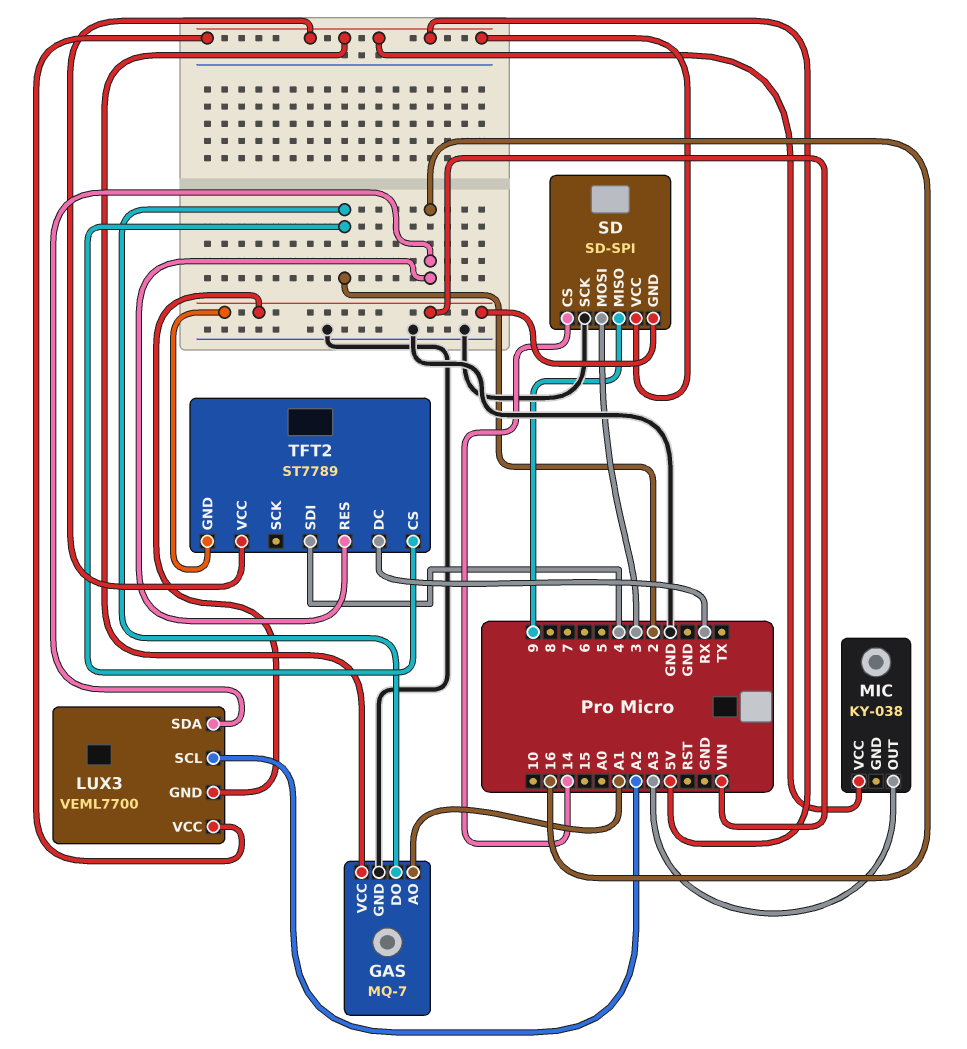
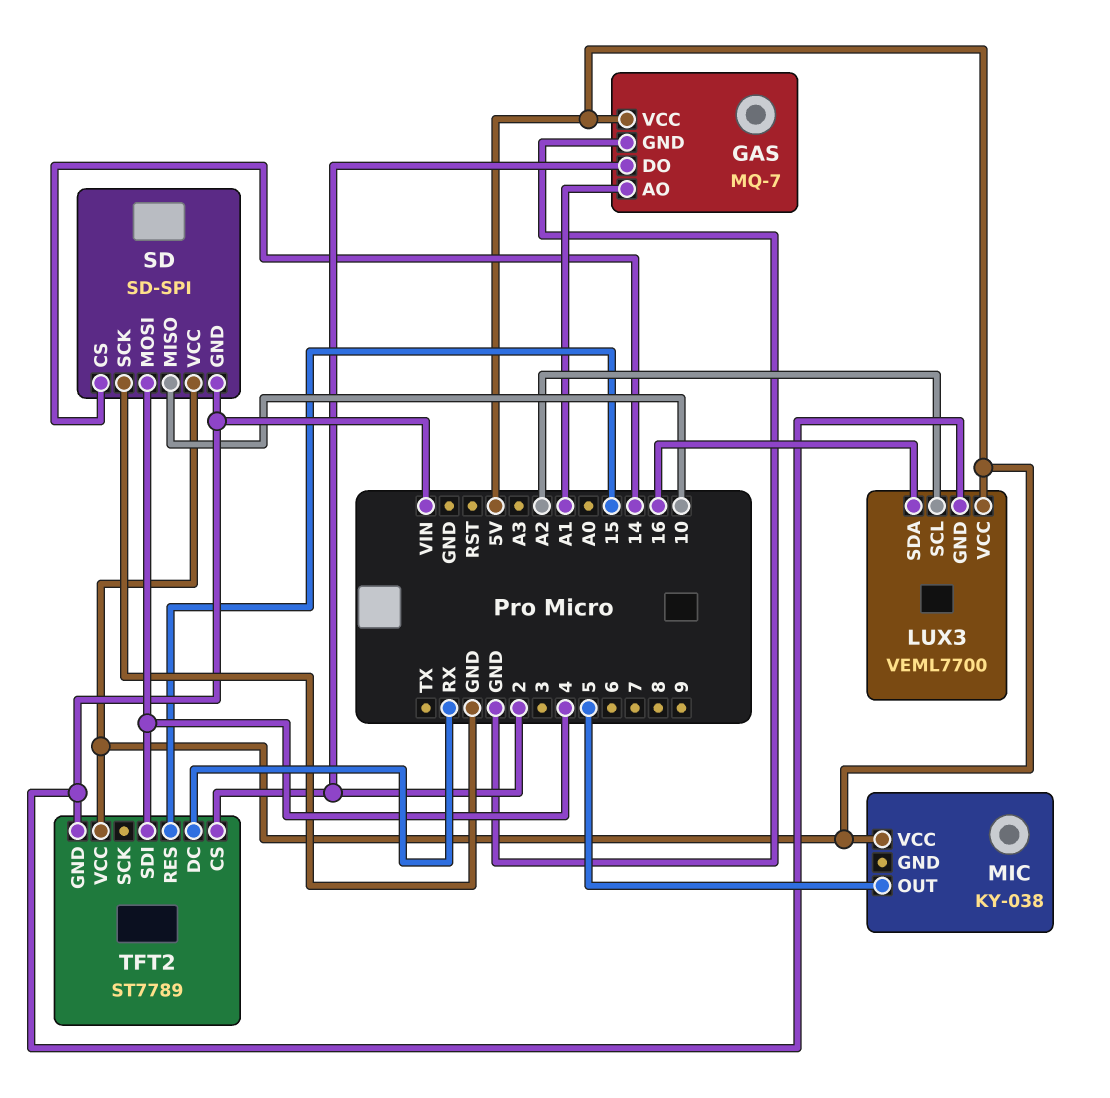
MIC pin OUT: A3 -> 5
SD pin MISO: 9 -> 10
SD pin MOSI: 3 -> 4
TFT2 pin RES: 16 -> 15

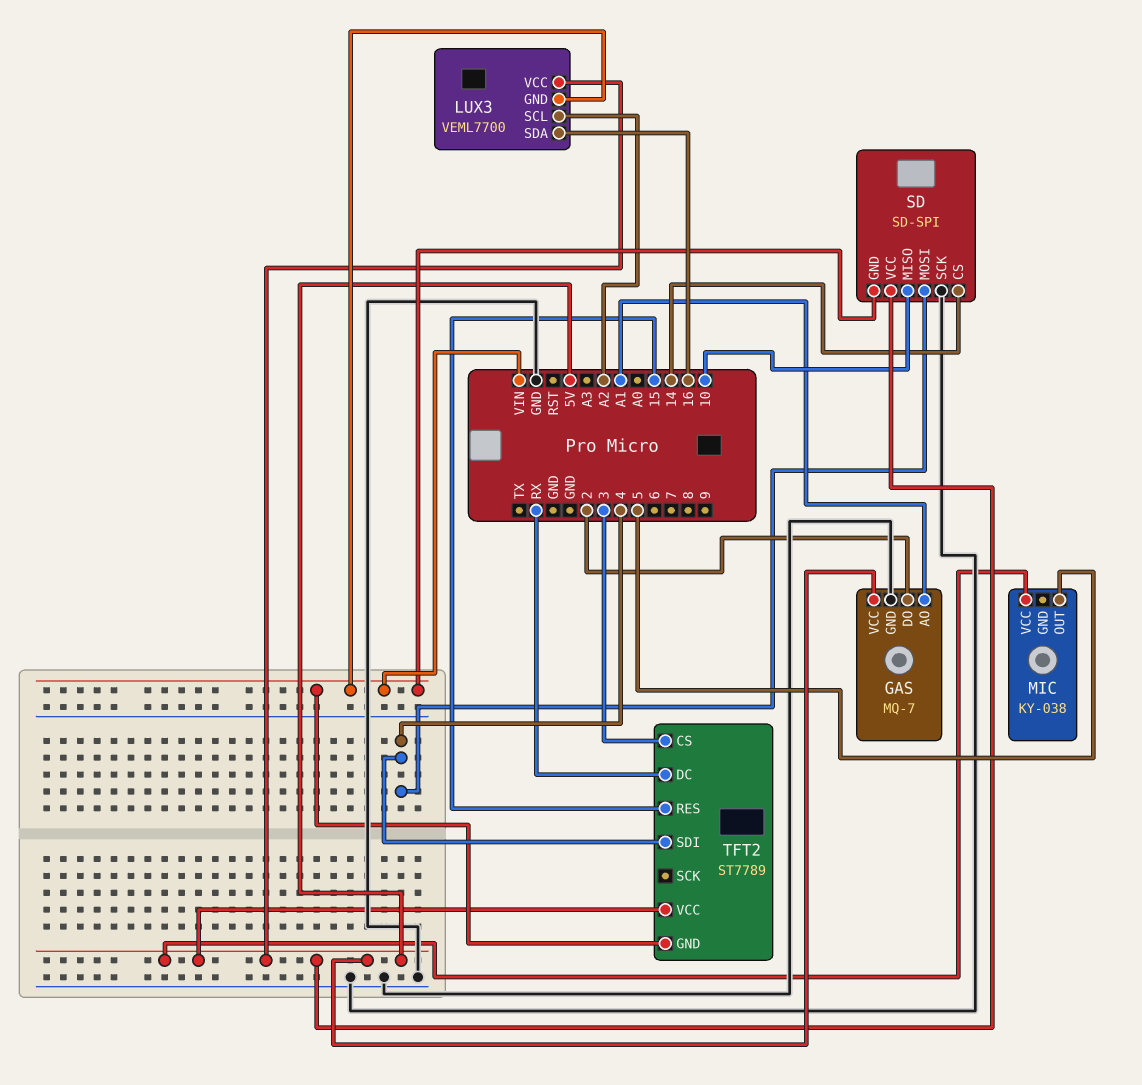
TFT2 pin CS: 2 -> 3

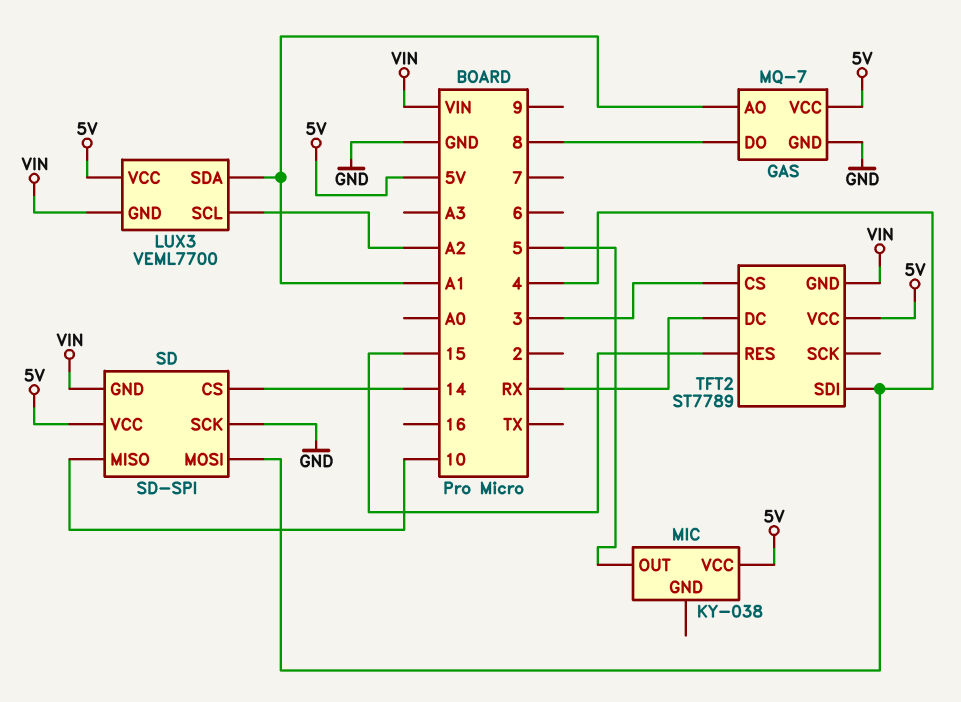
GAS pin DO: 2 -> 8
LUX3 pin SDA: 16 -> A1

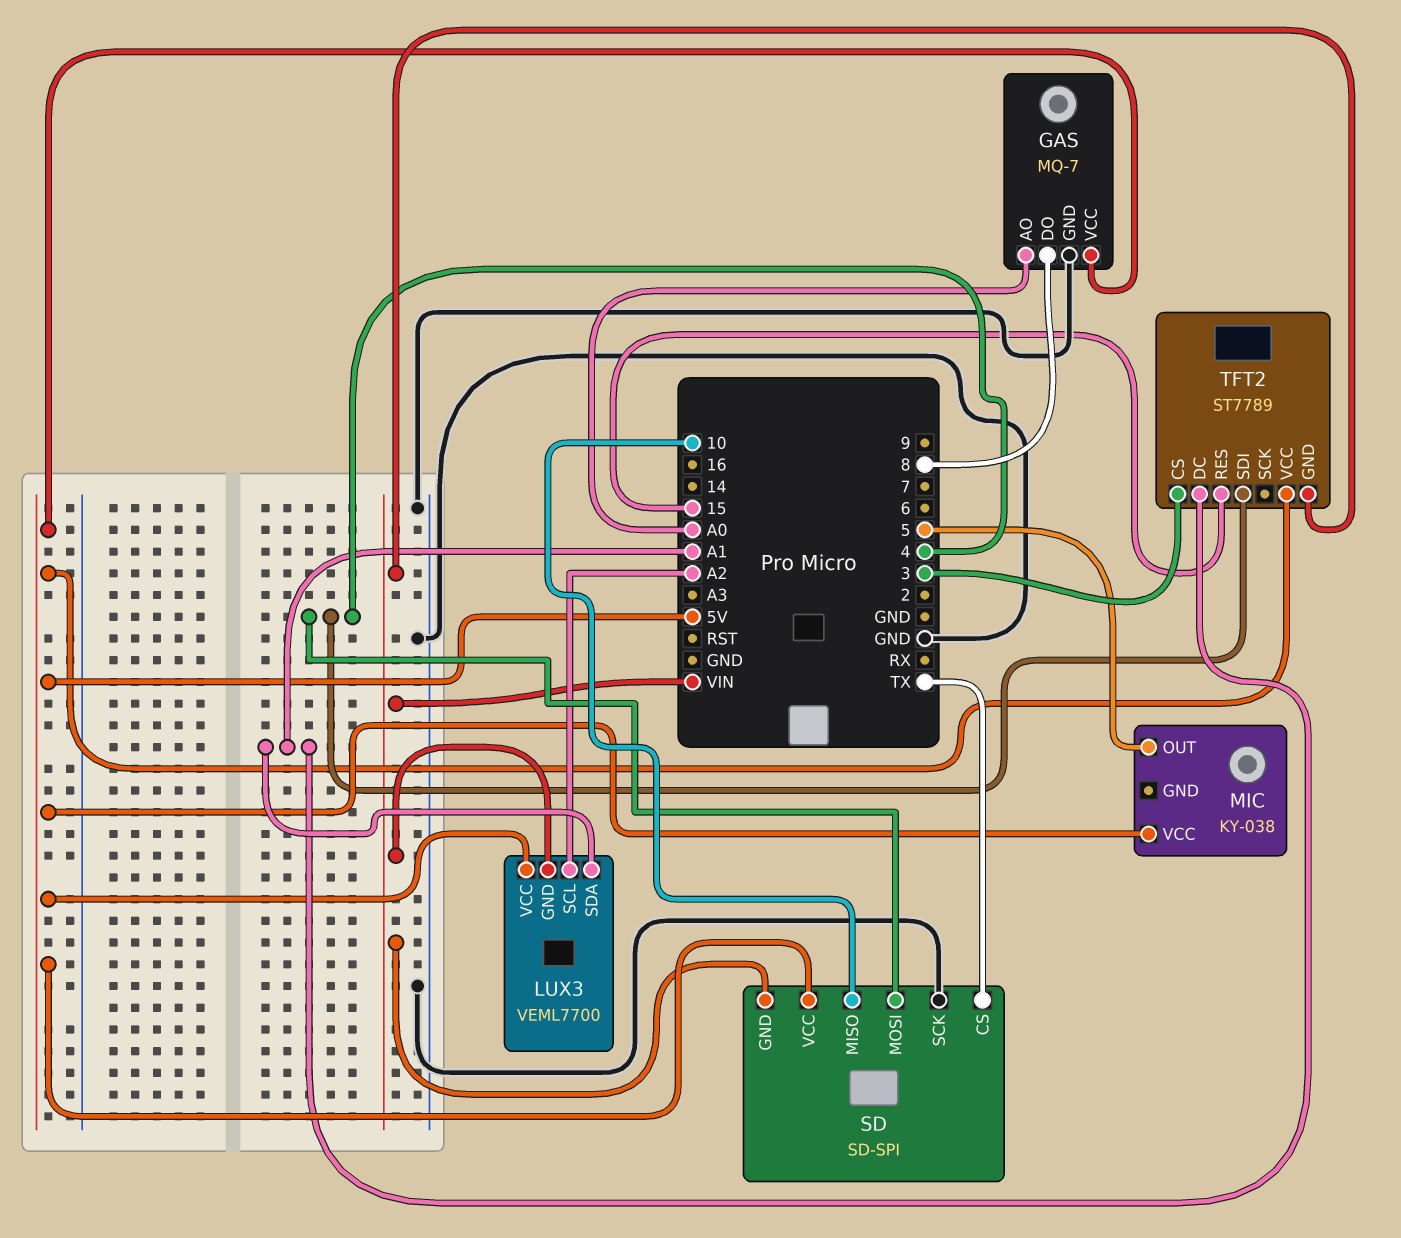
GAS pin AO: A1 -> A0
SD pin CS: 14 -> TX
TFT2 pin DC: RX -> A1

